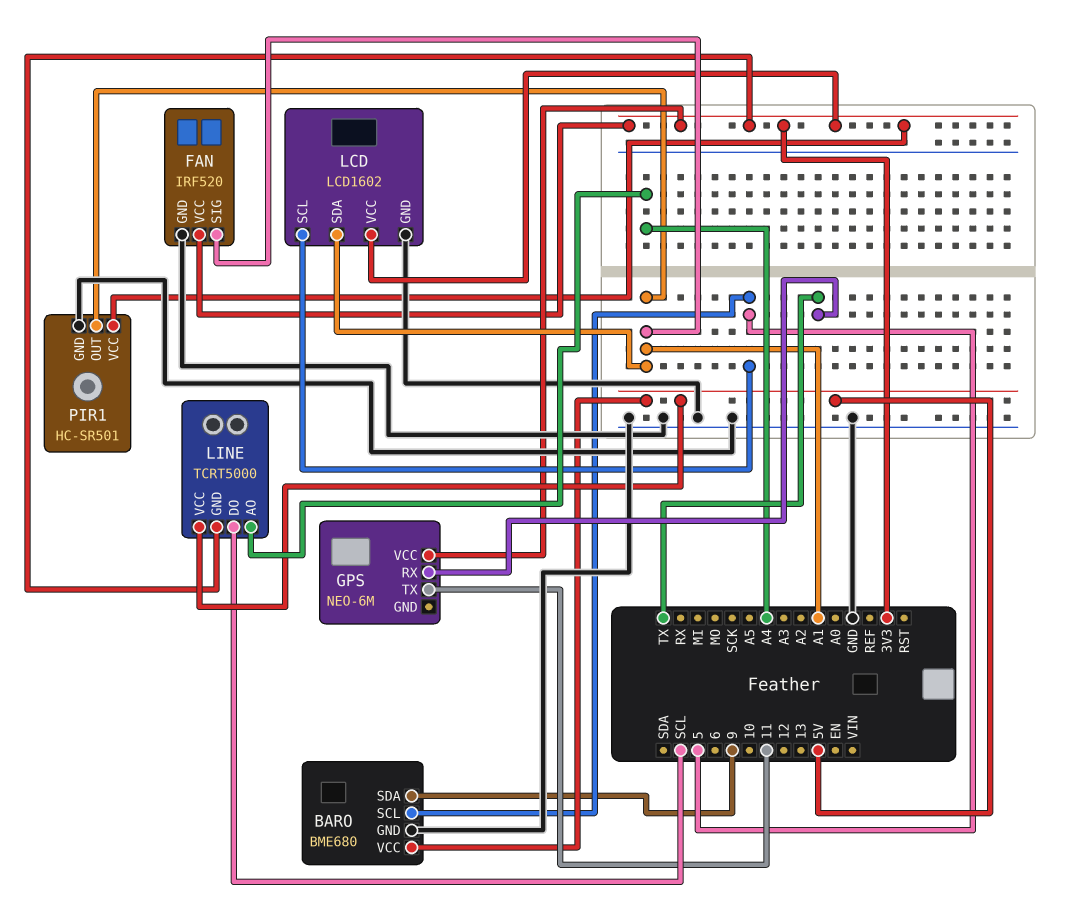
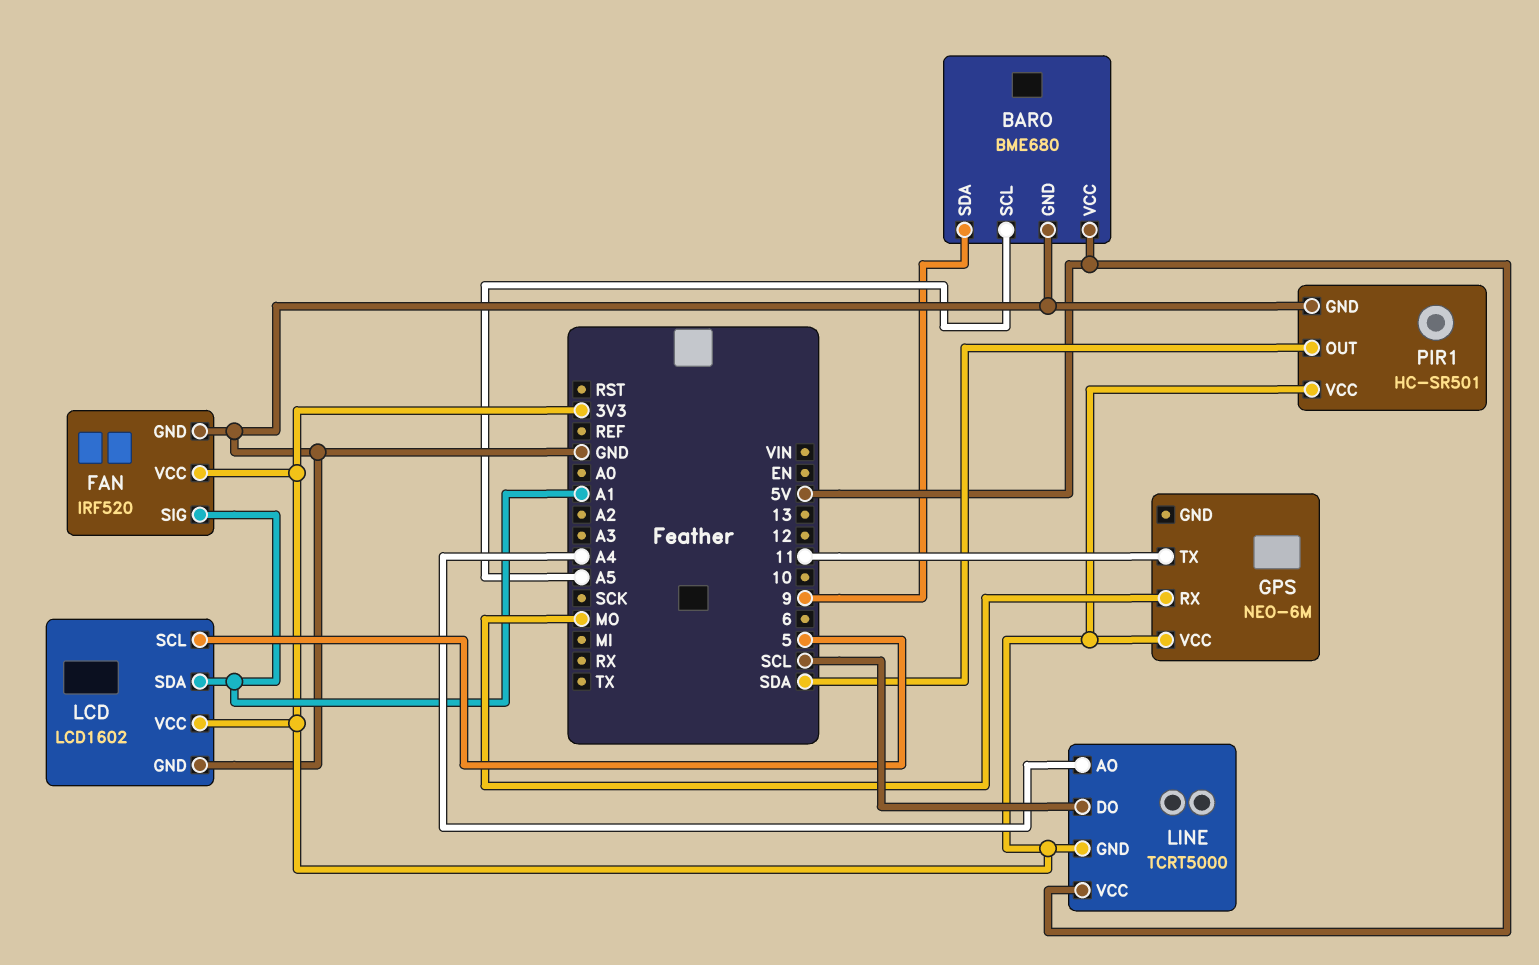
BARO pin SCL: 5 -> A5
GPS pin RX: TX -> MO
PIR1 pin OUT: A1 -> SDA

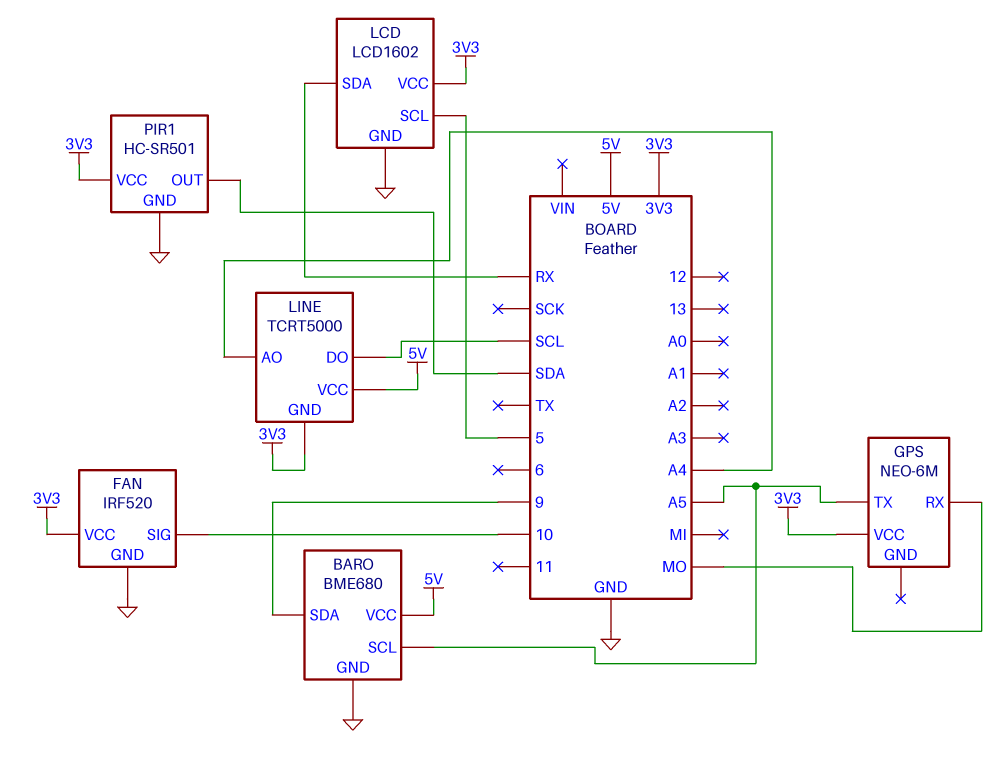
FAN pin SIG: A1 -> 10
GPS pin TX: 11 -> A5
LCD pin SDA: A1 -> RX

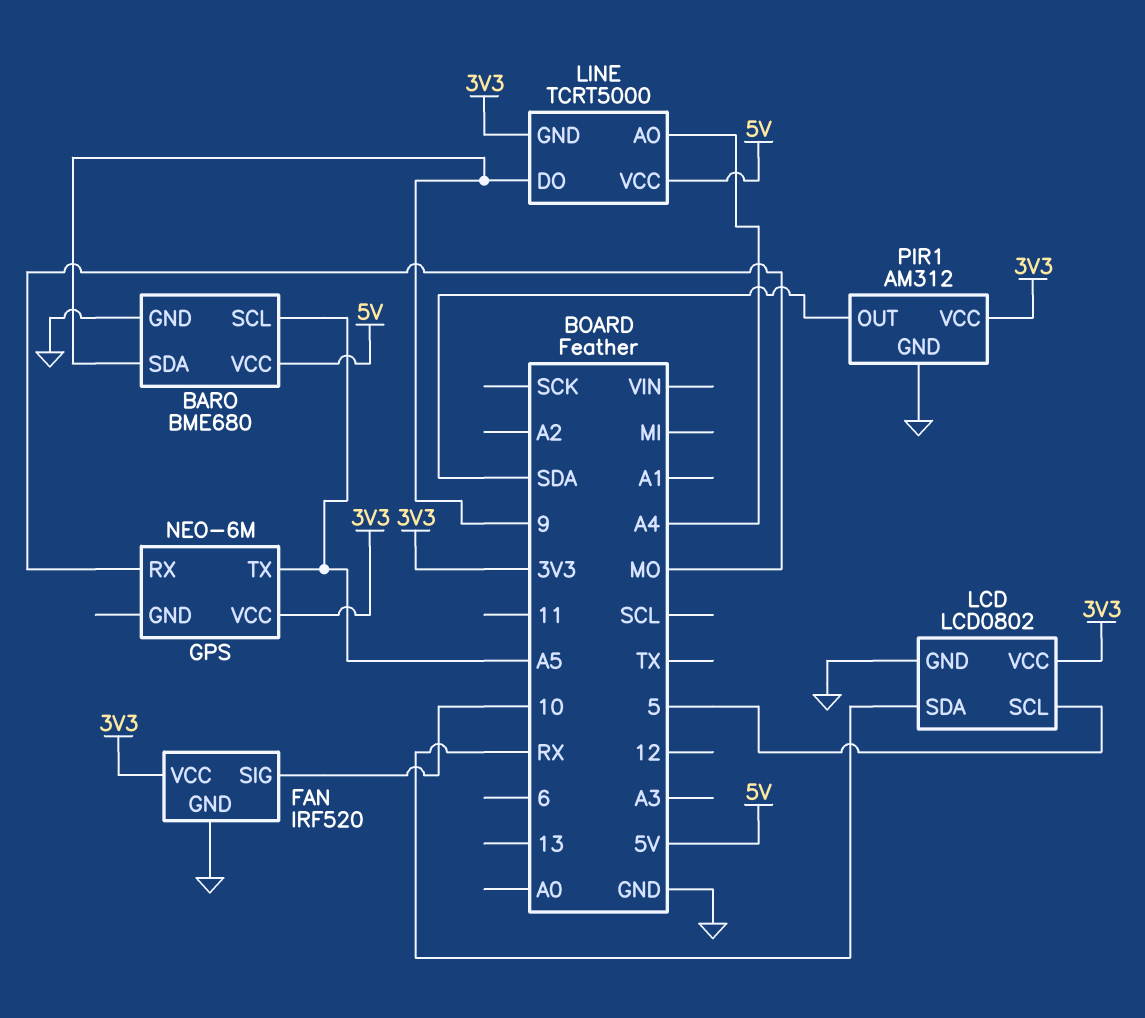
LCD: LCD1602 -> LCD0802
LINE pin DO: SCL -> 9
PIR1: HC-SR501 -> AM312

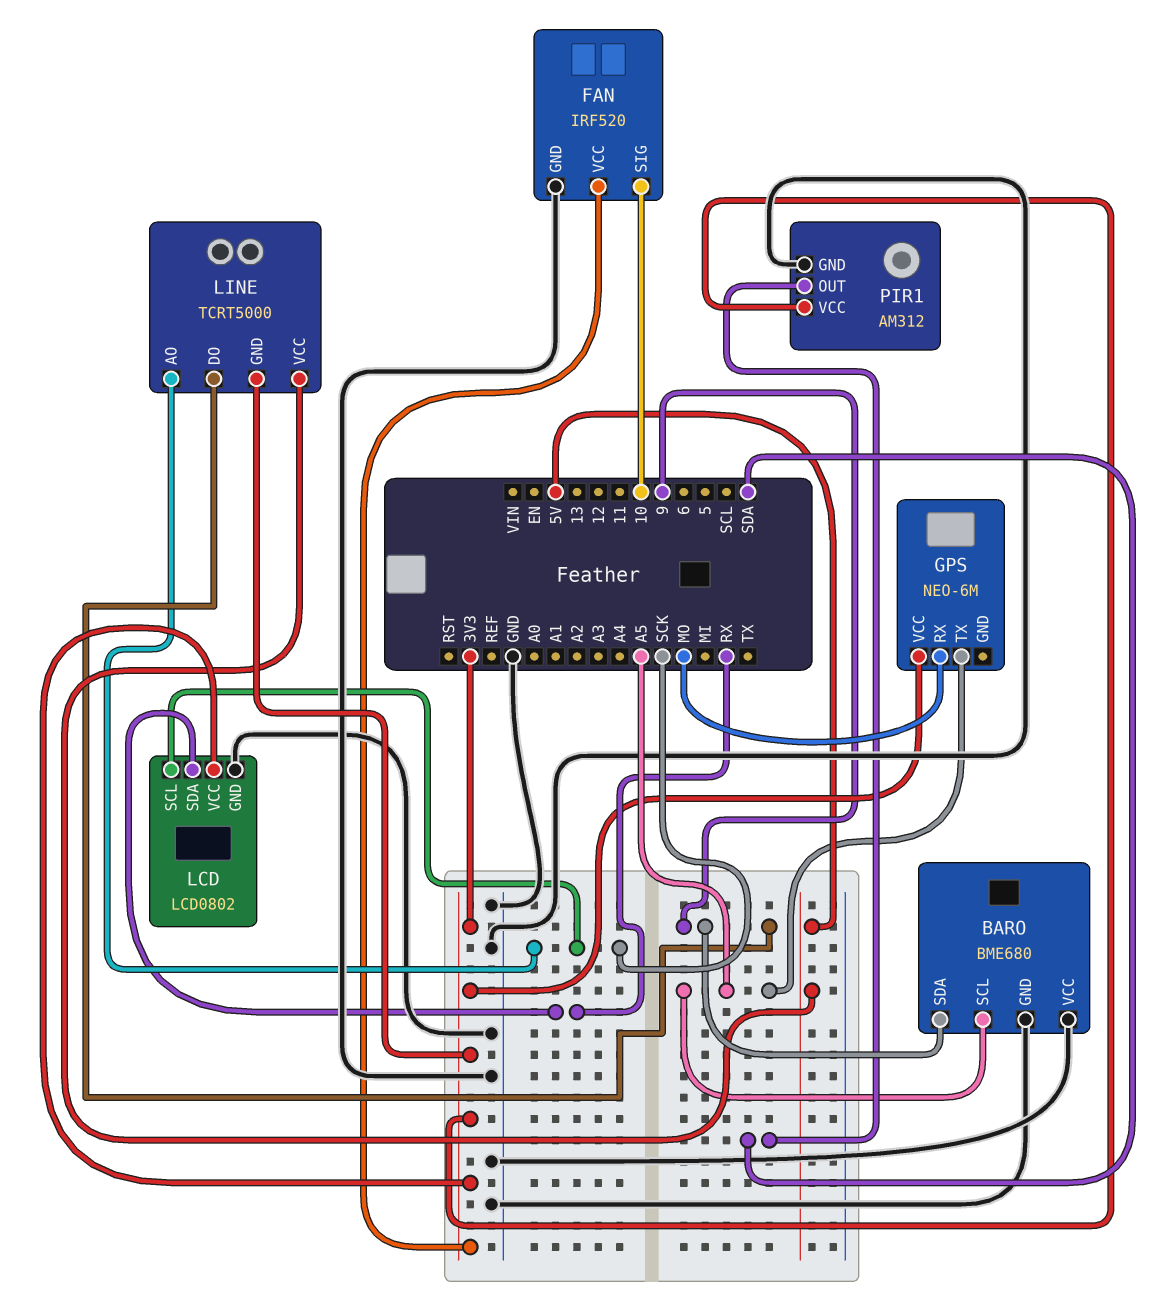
BARO pin VCC: 5V -> GND
LCD pin SCL: 5 -> SCK
LINE pin AO: A4 -> SCK

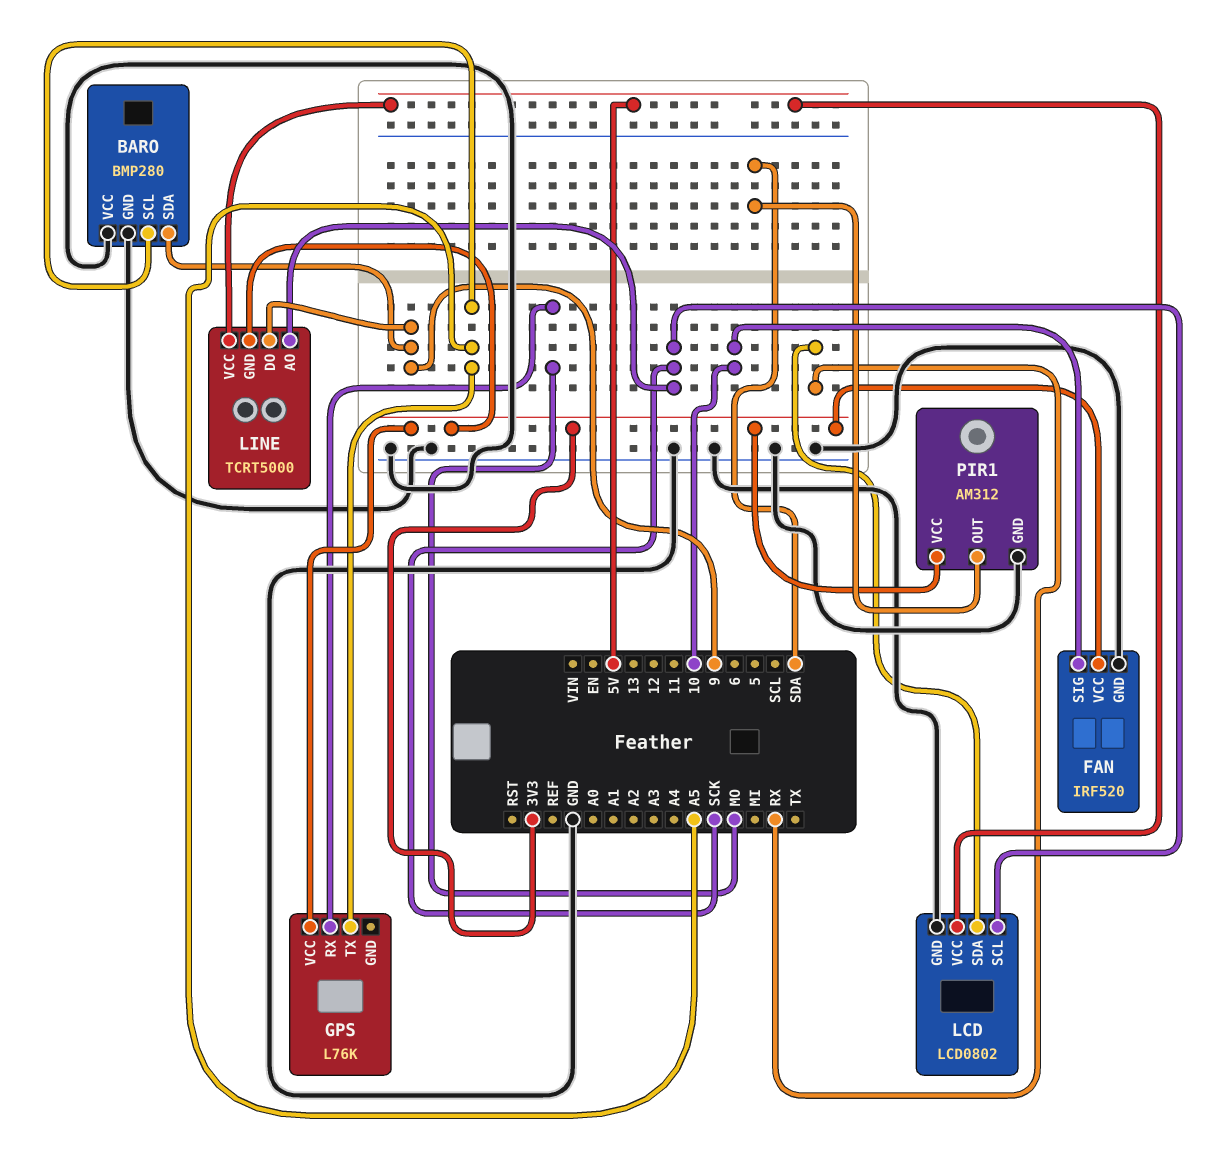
BARO: BME680 -> BMP280
GPS: NEO-6M -> L76K
LCD pin VCC: 3V3 -> 5V

